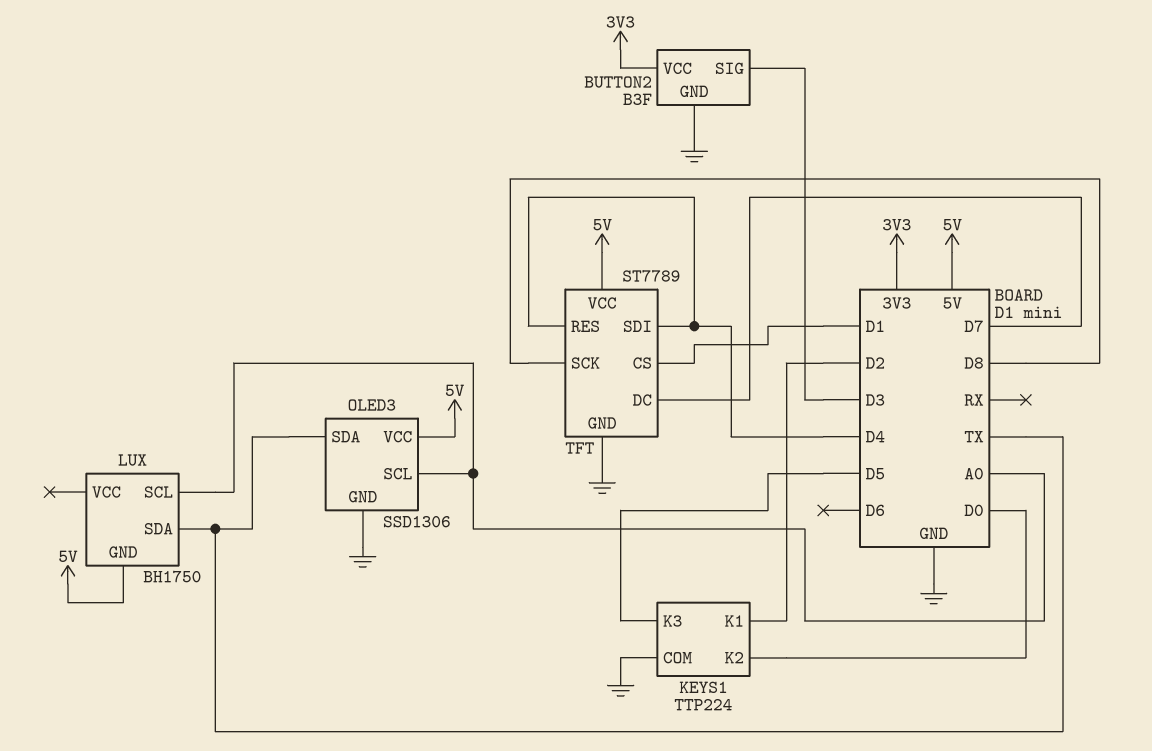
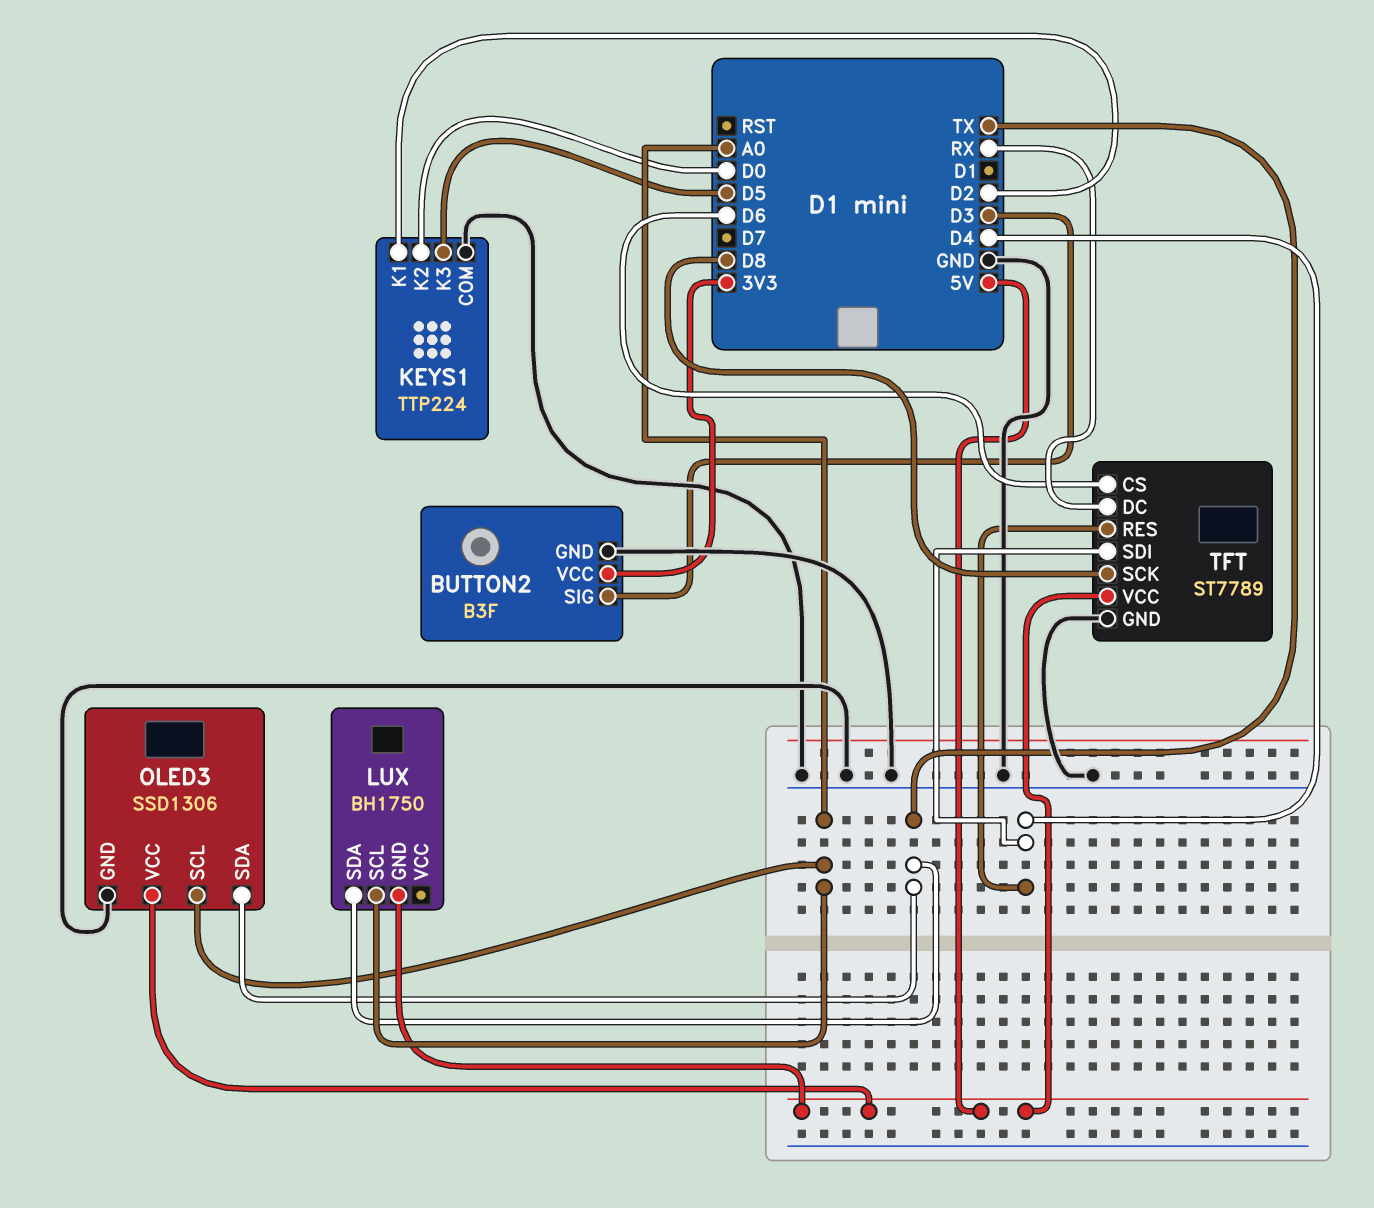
TFT pin CS: D1 -> D6
TFT pin DC: D7 -> RX

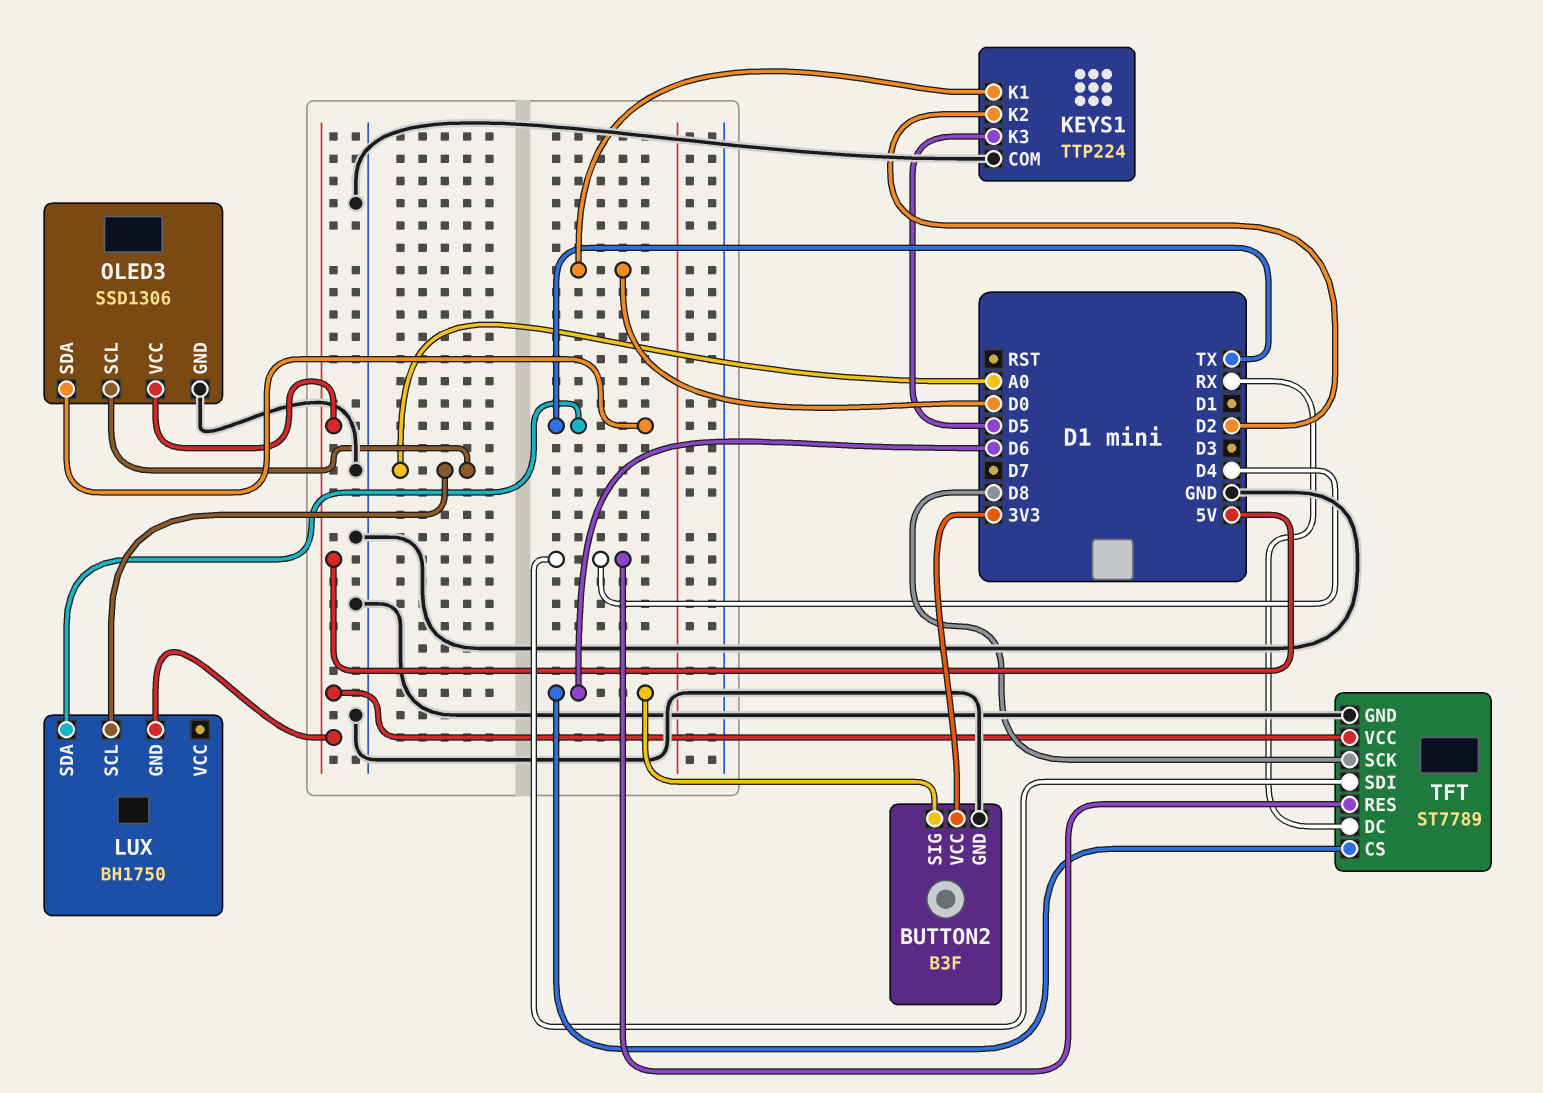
BUTTON2 pin SIG: D3 -> D6
KEYS1 pin K1: D2 -> D0
KEYS1 pin K2: D0 -> D2

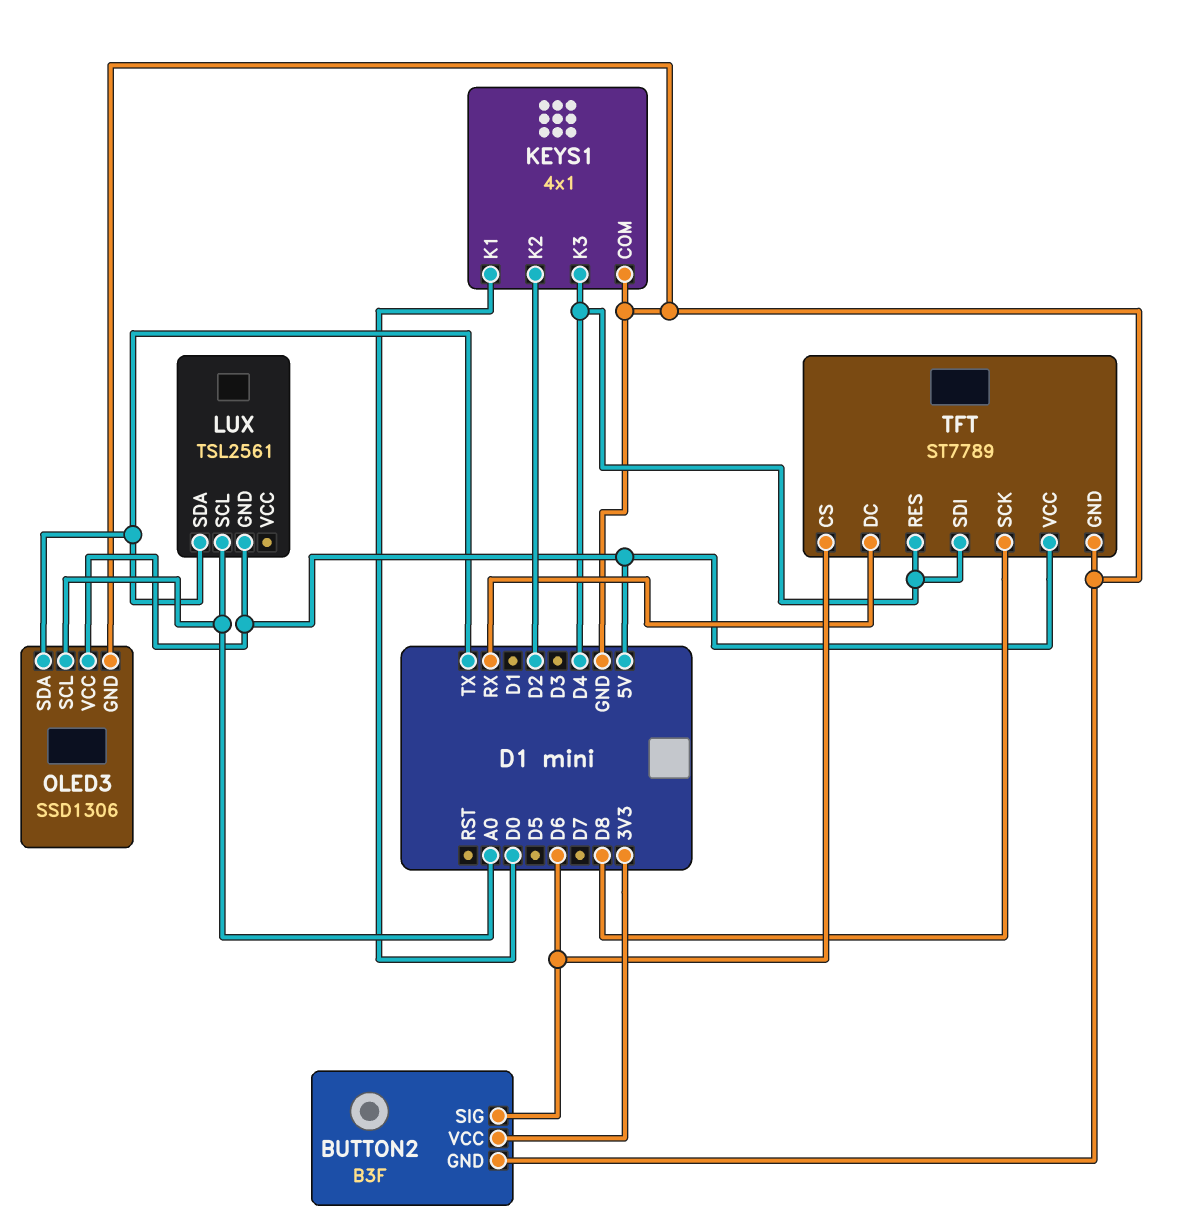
KEYS1: TTP224 -> 4x1
KEYS1 pin K3: D5 -> D4
LUX: BH1750 -> TSL2561

